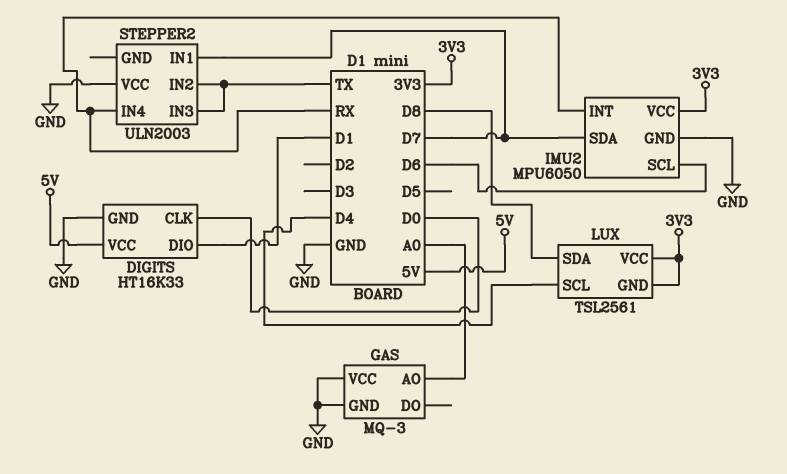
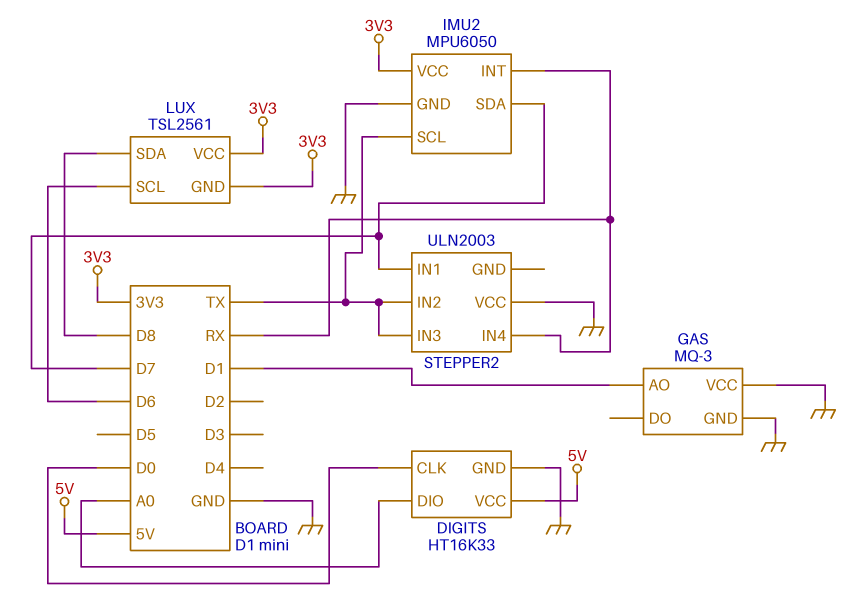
DIGITS pin DIO: D1 -> A0
GAS pin AO: A0 -> D1
IMU2 pin SCL: D6 -> TX
LUX pin SCL: D4 -> D6

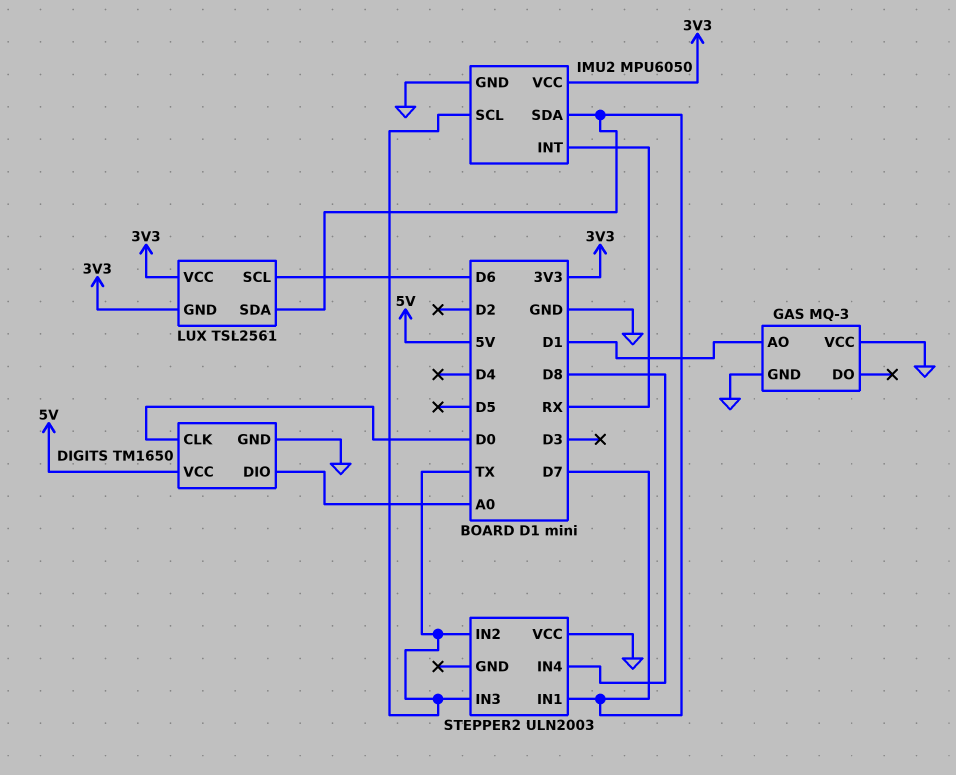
DIGITS: HT16K33 -> TM1650
LUX pin SDA: D8 -> D7
STEPPER2 pin IN4: RX -> D8

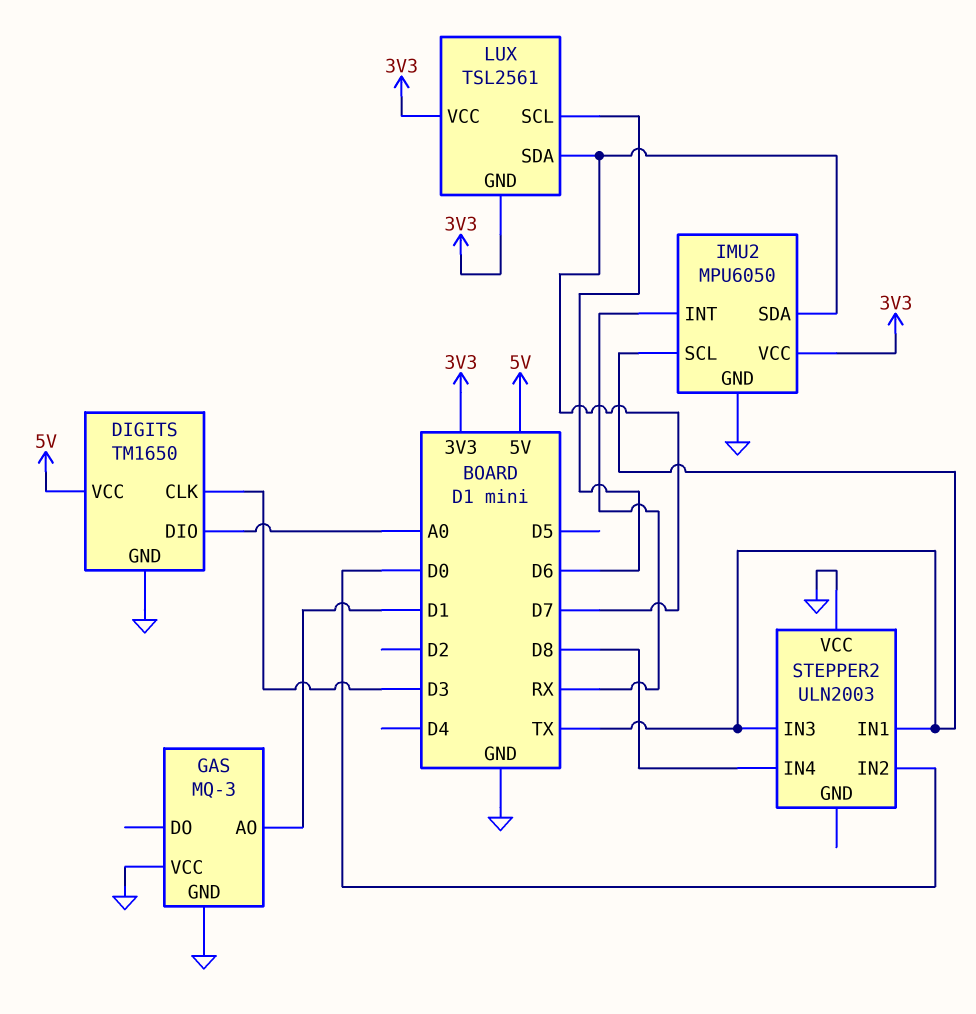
DIGITS pin CLK: D0 -> D3
STEPPER2 pin IN1: D7 -> TX
STEPPER2 pin IN2: TX -> D0

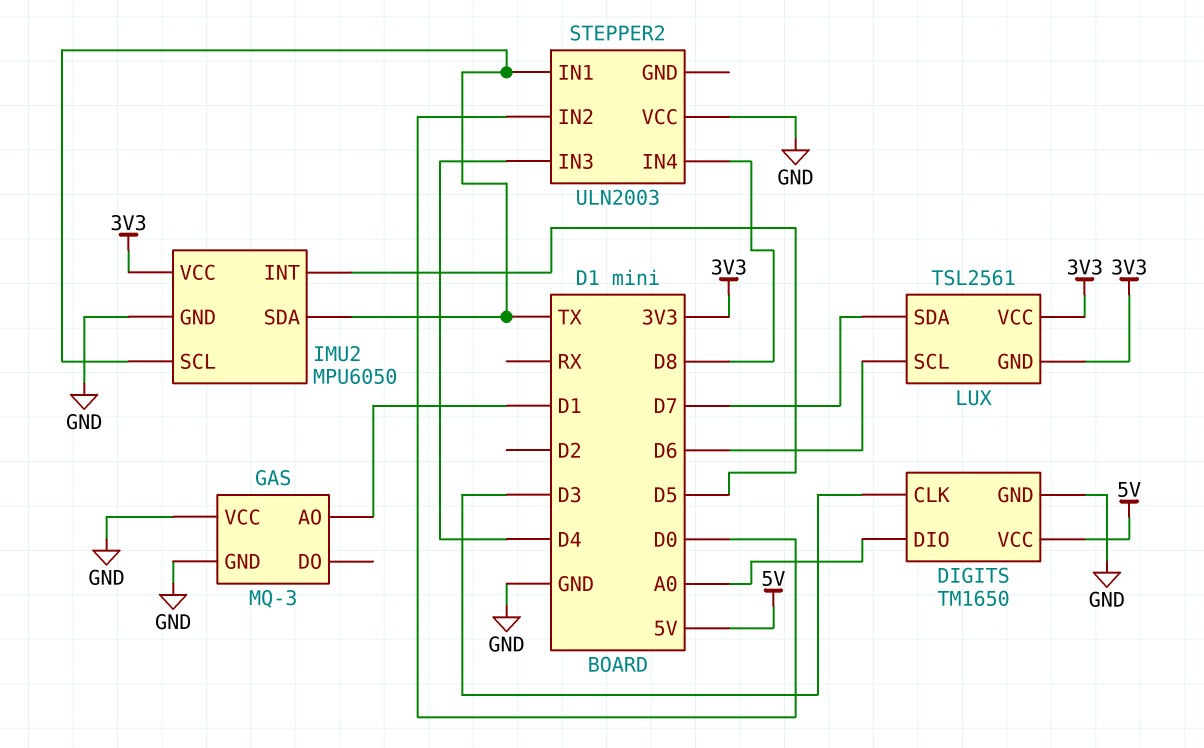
IMU2 pin INT: RX -> D5
IMU2 pin SDA: D7 -> TX
STEPPER2 pin IN3: TX -> D4

